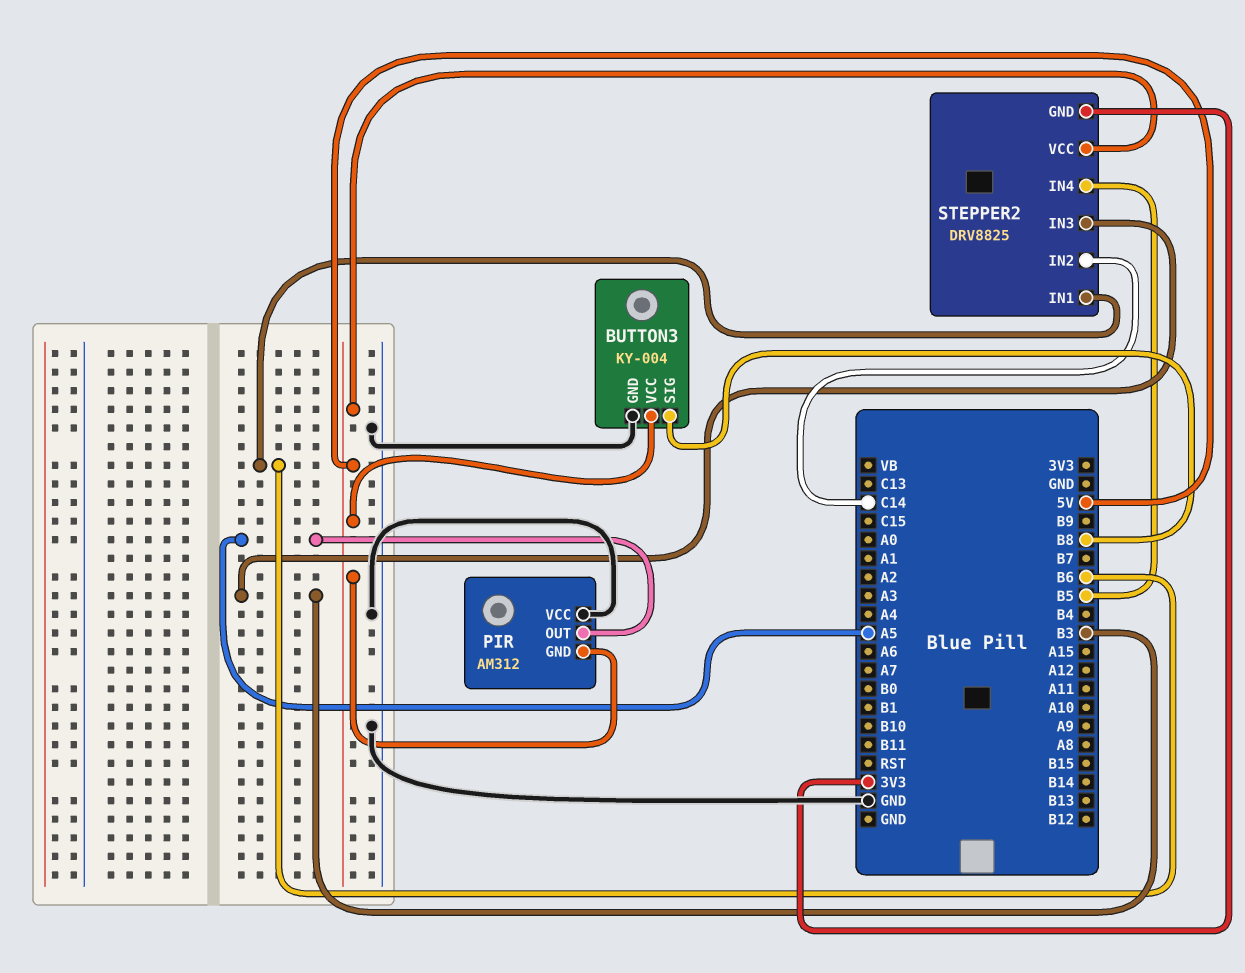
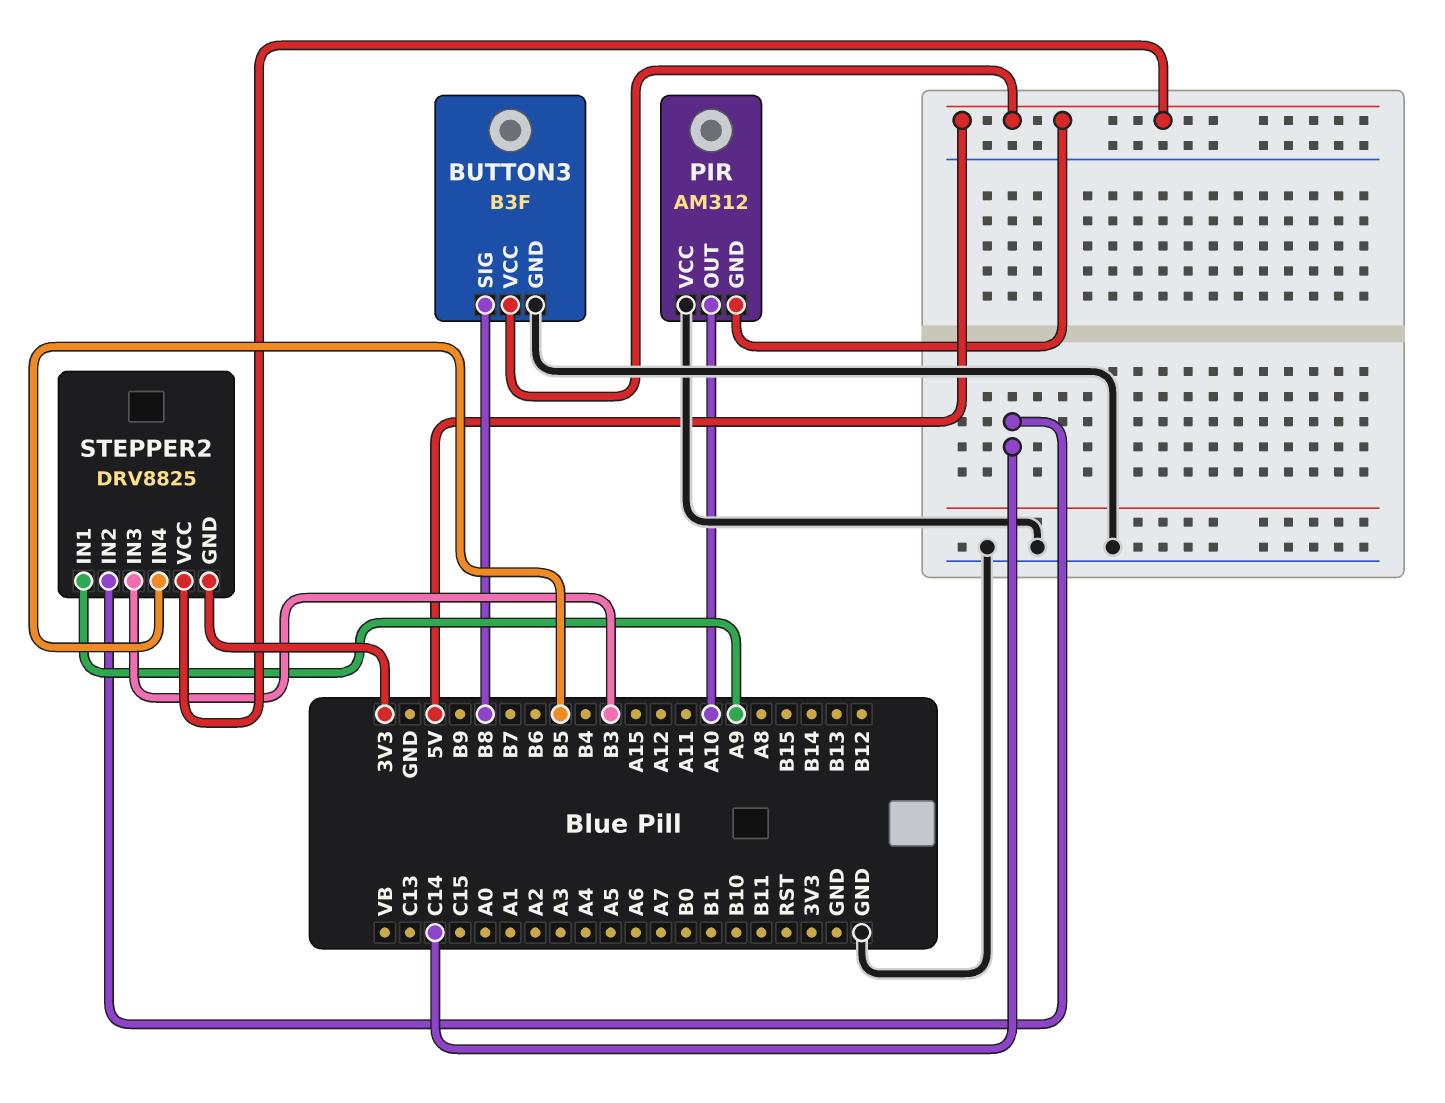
BUTTON3: KY-004 -> B3F
PIR pin OUT: A5 -> A10
STEPPER2 pin IN1: B6 -> A9

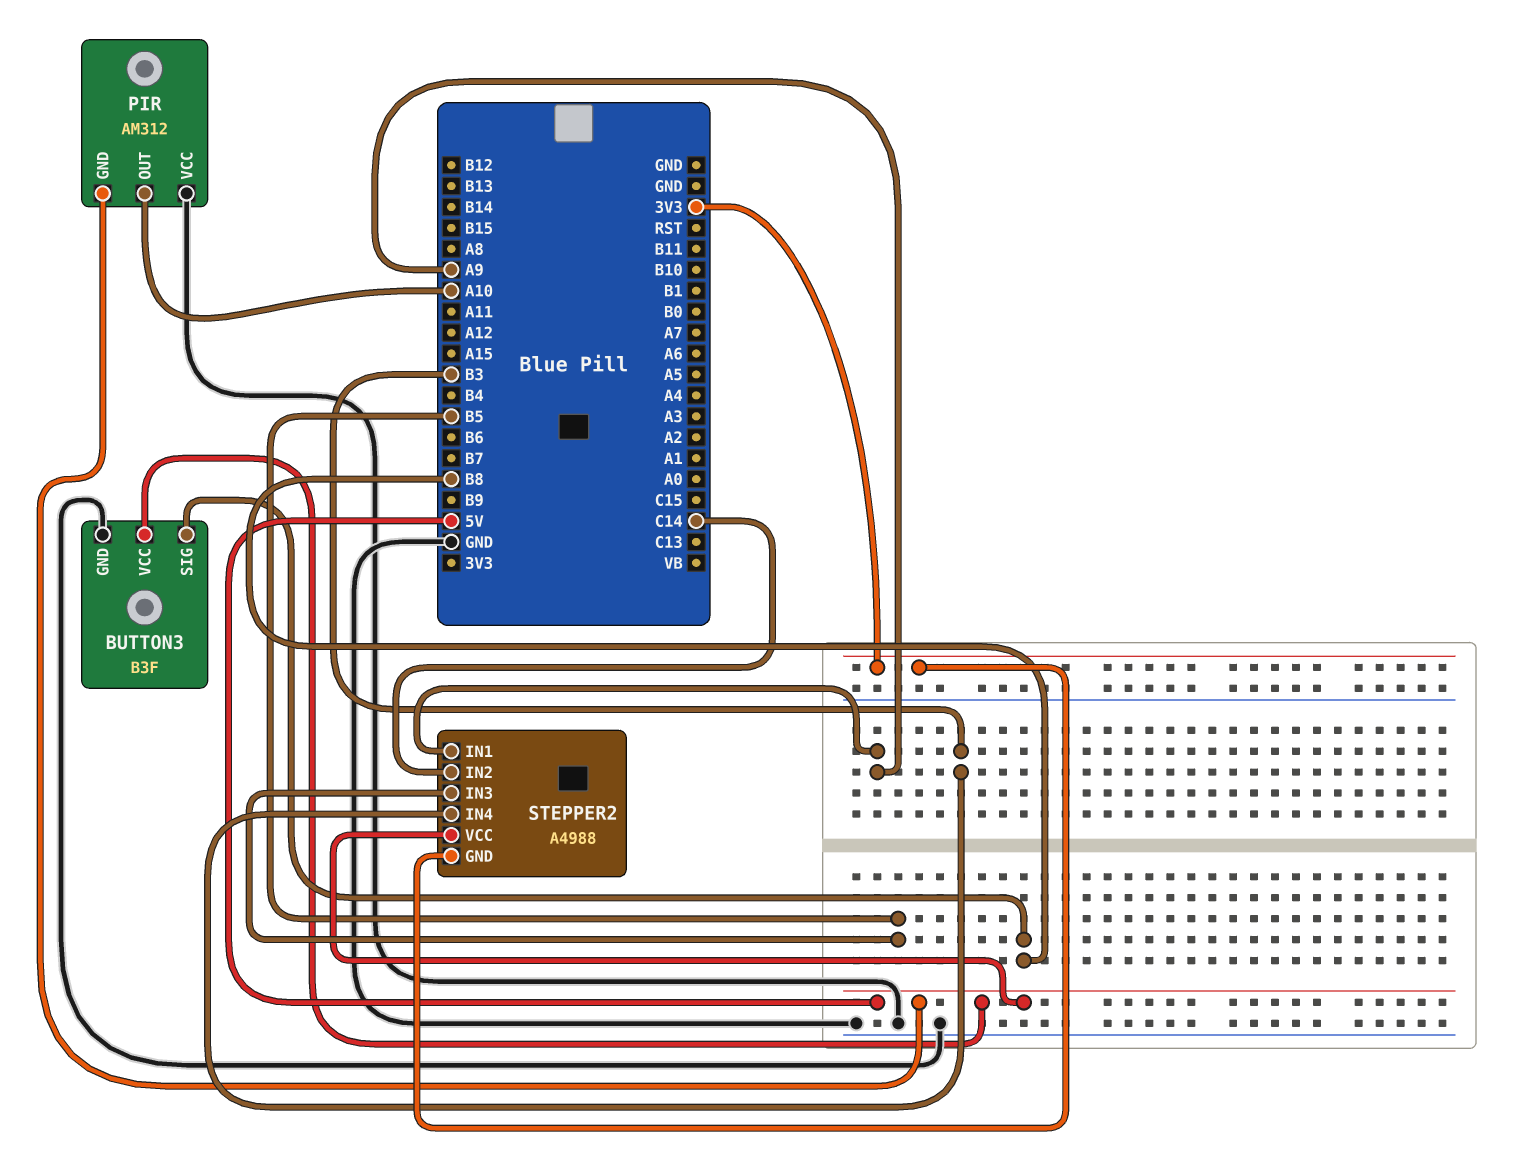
STEPPER2: DRV8825 -> A4988
STEPPER2 pin IN3: B3 -> B5
STEPPER2 pin IN4: B5 -> B3

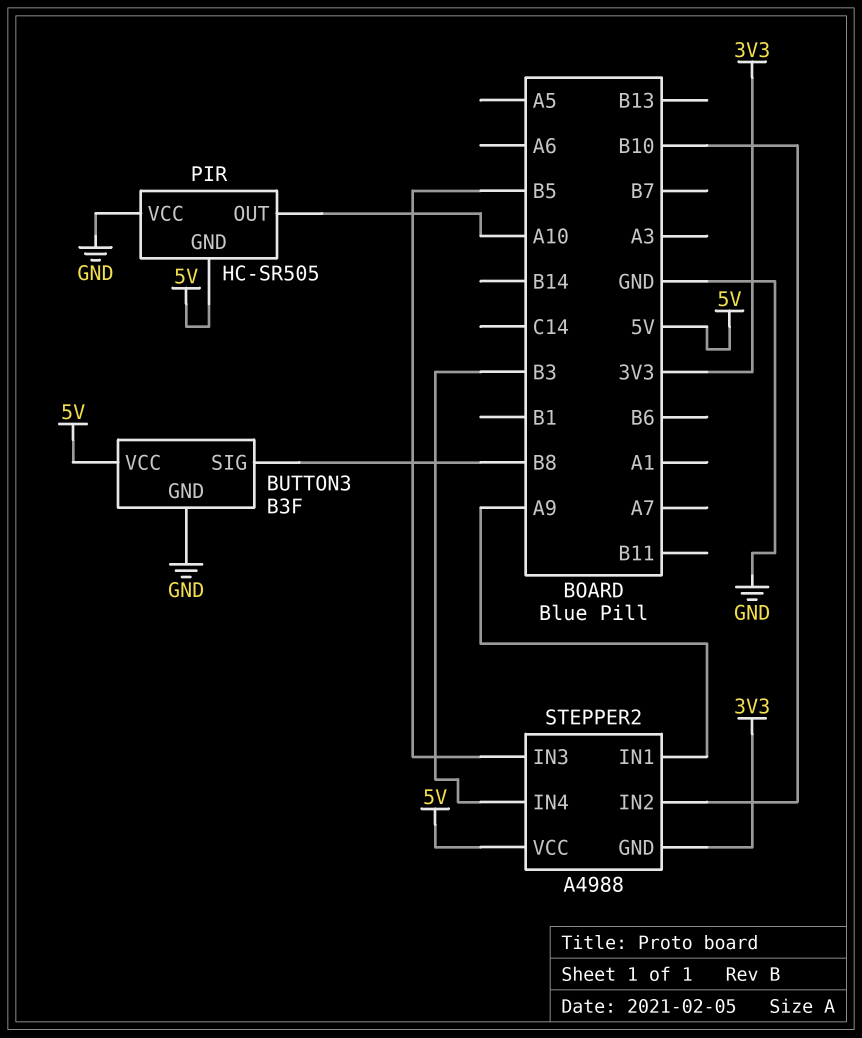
PIR: AM312 -> HC-SR505
STEPPER2 pin IN2: C14 -> B10

